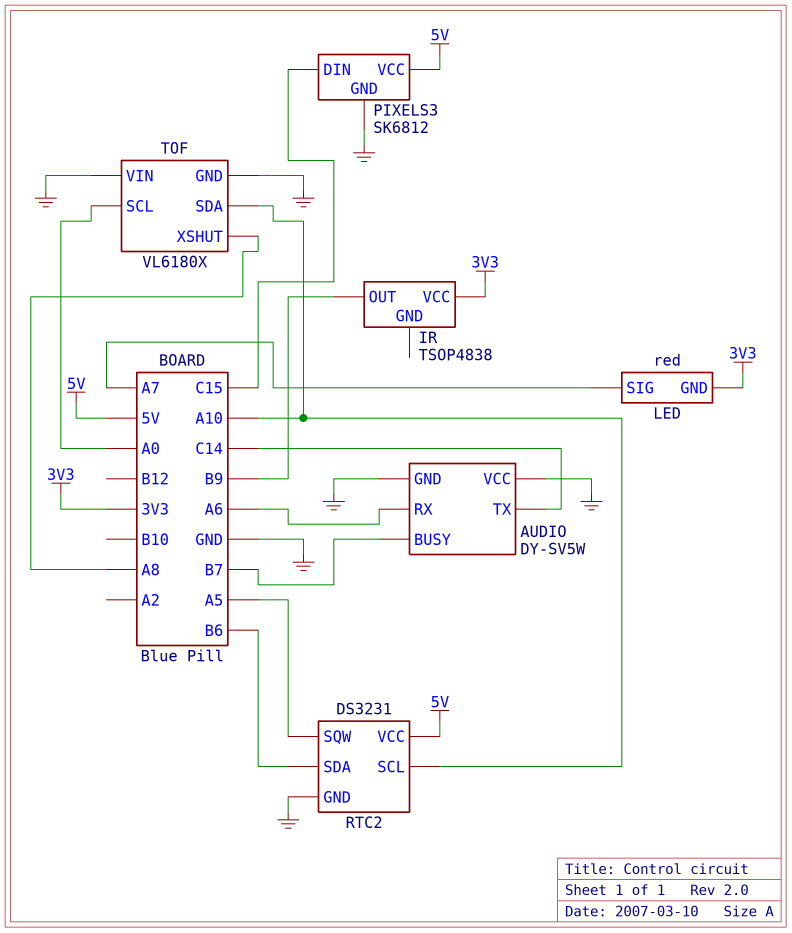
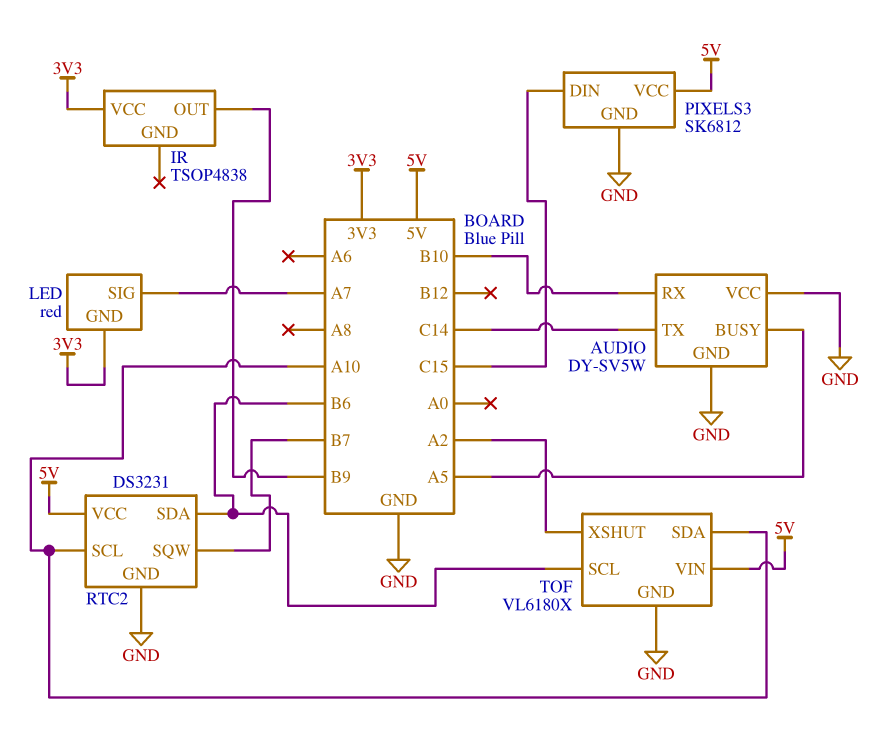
AUDIO pin BUSY: B7 -> A5
AUDIO pin RX: A6 -> B10
RTC2 pin SQW: A5 -> B7
TOF pin SCL: A0 -> B6
TOF pin VIN: GND -> 5V
TOF pin XSHUT: A8 -> A2

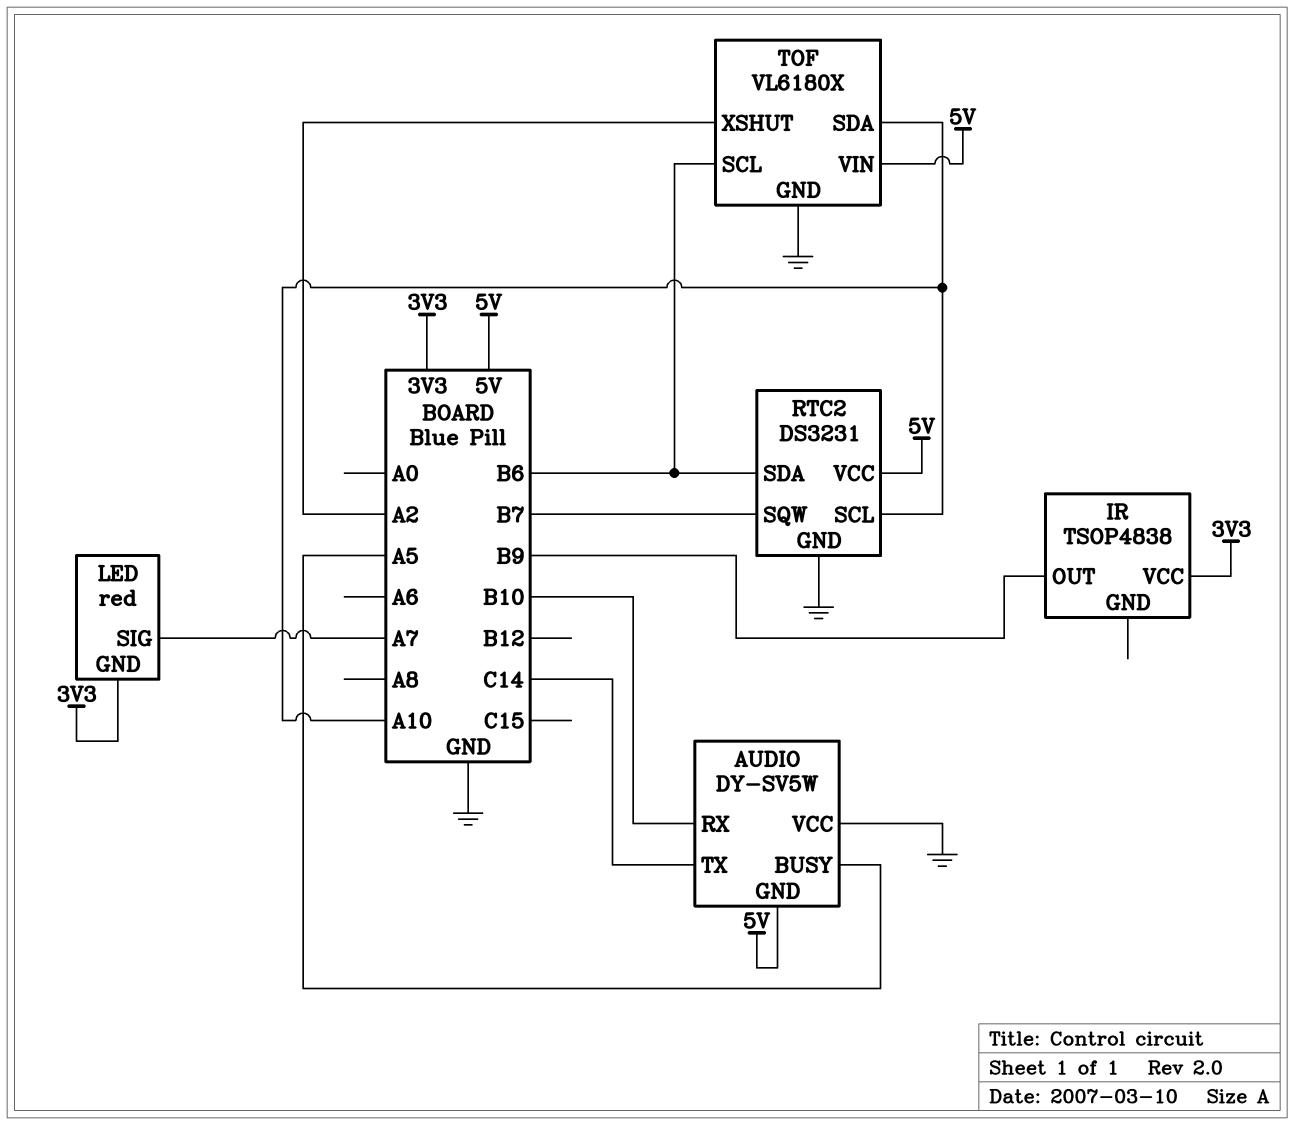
AUDIO pin GND: GND -> 5V
PIXELS3: SK6812 -> none
PIXELS3 pin DIN: C15 -> none
PIXELS3 pin GND: GND -> none
PIXELS3 pin VCC: 5V -> none

